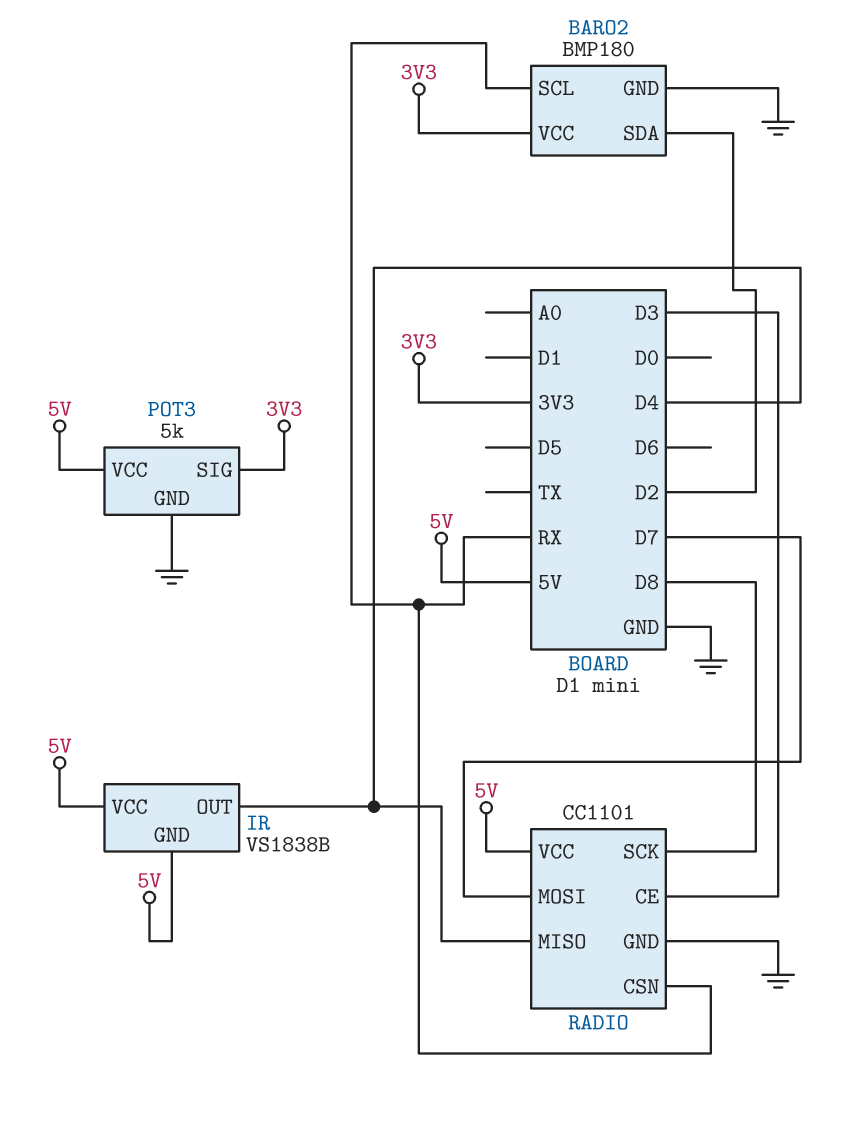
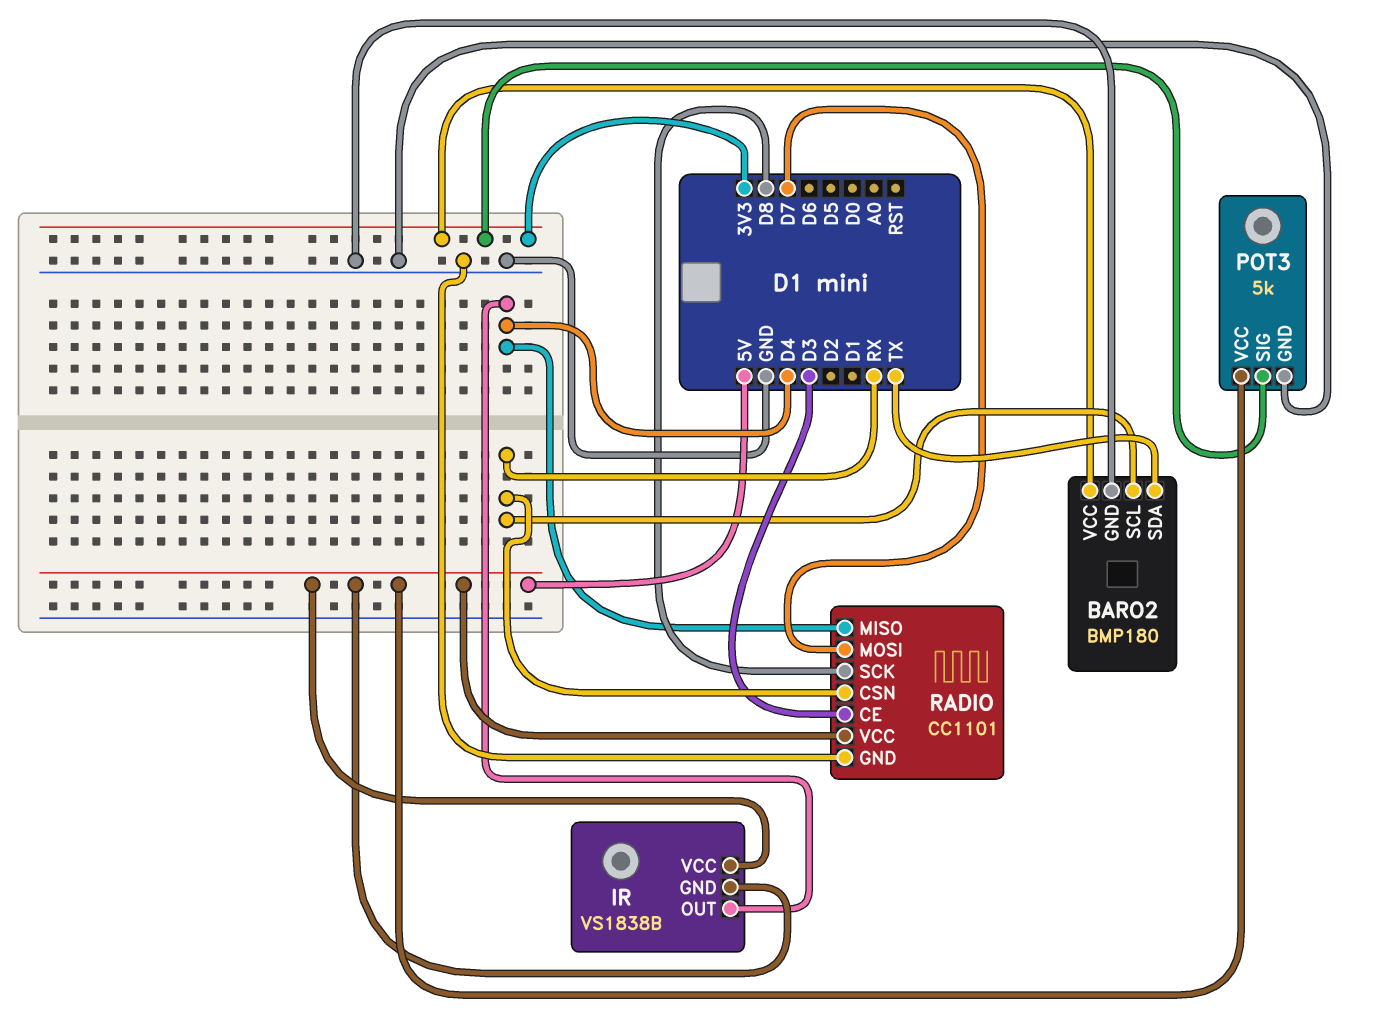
BARO2 pin SDA: D2 -> TX

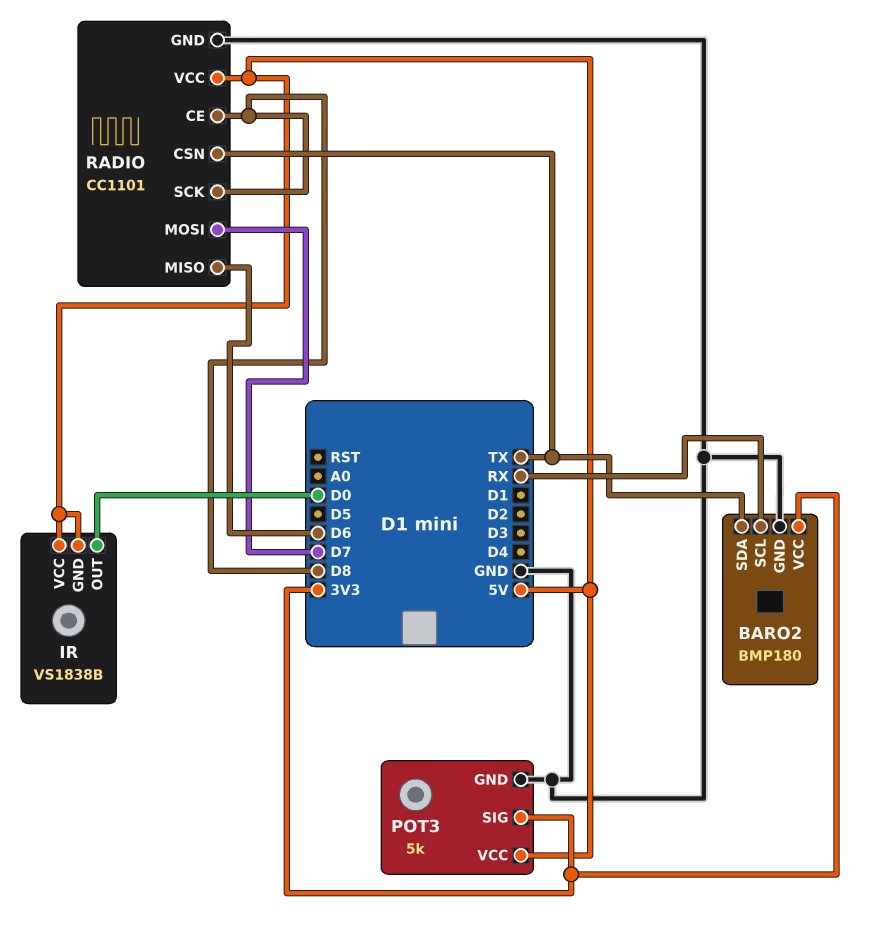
IR pin OUT: D4 -> D0
RADIO pin CE: D3 -> D8
RADIO pin CSN: RX -> TX
RADIO pin MISO: D4 -> D6

